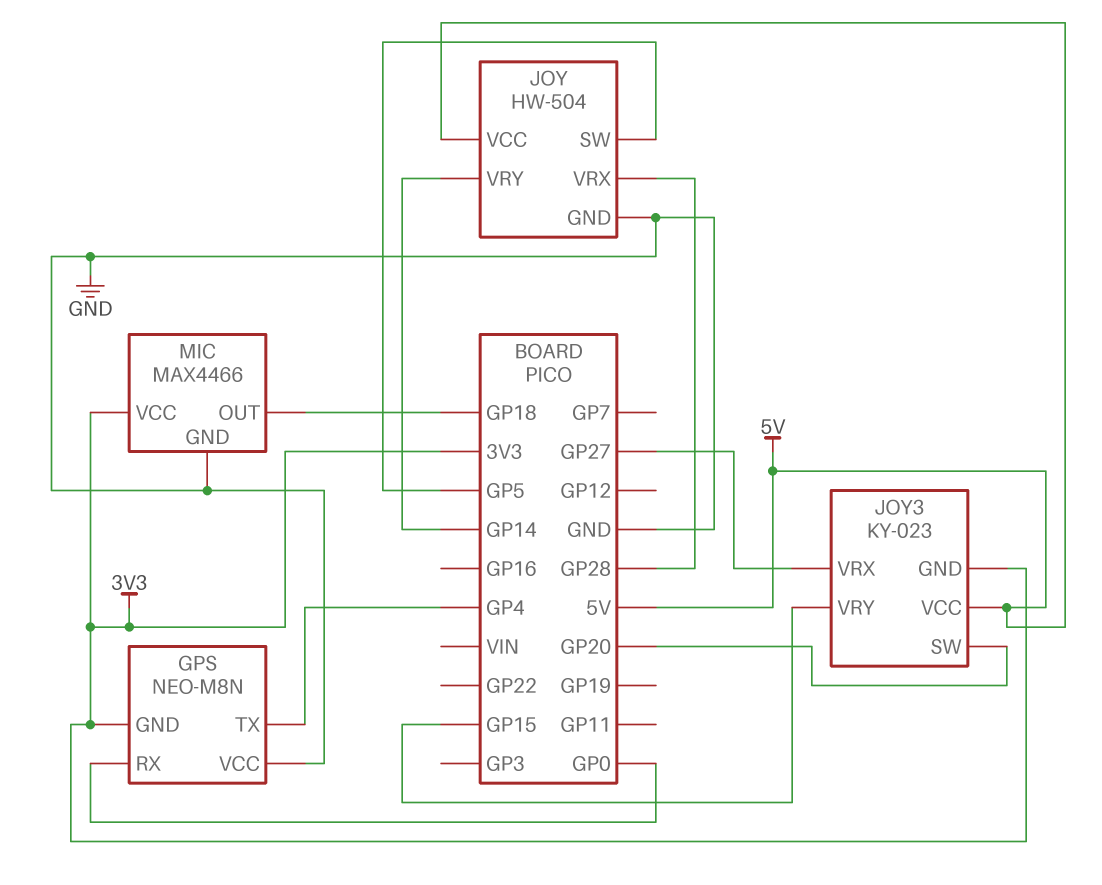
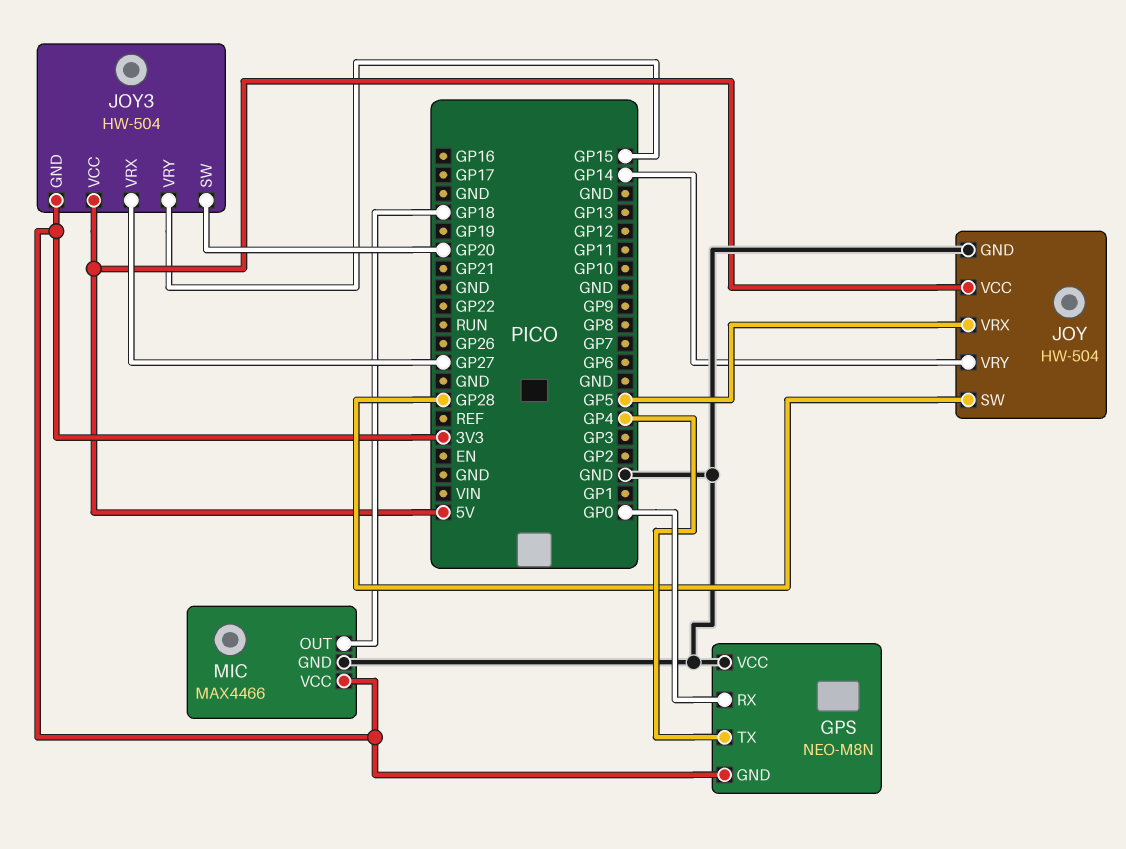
JOY pin SW: GP5 -> GP28
JOY pin VRX: GP28 -> GP5
JOY3: KY-023 -> HW-504

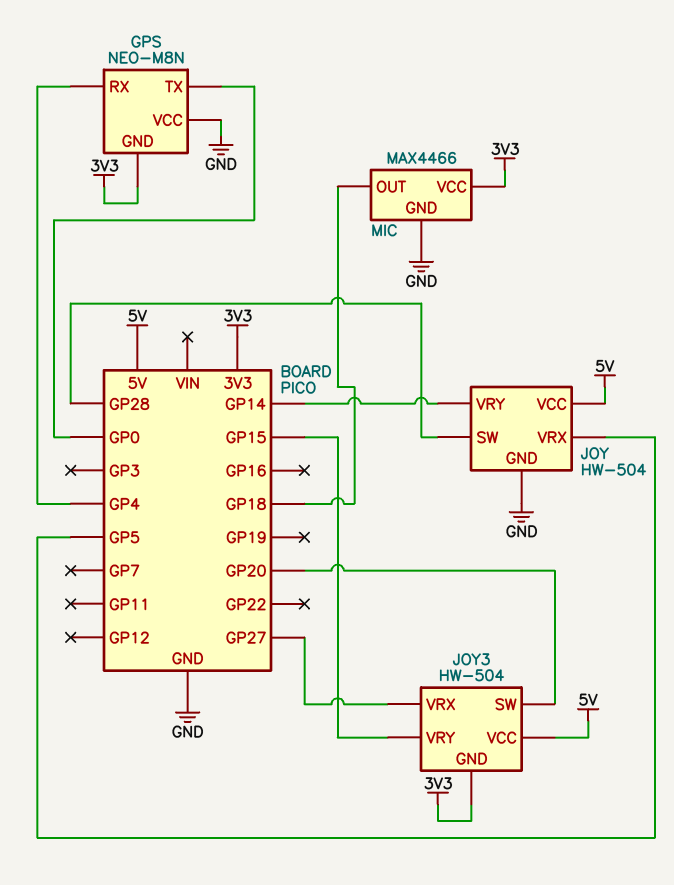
GPS pin RX: GP0 -> GP4
GPS pin TX: GP4 -> GP0

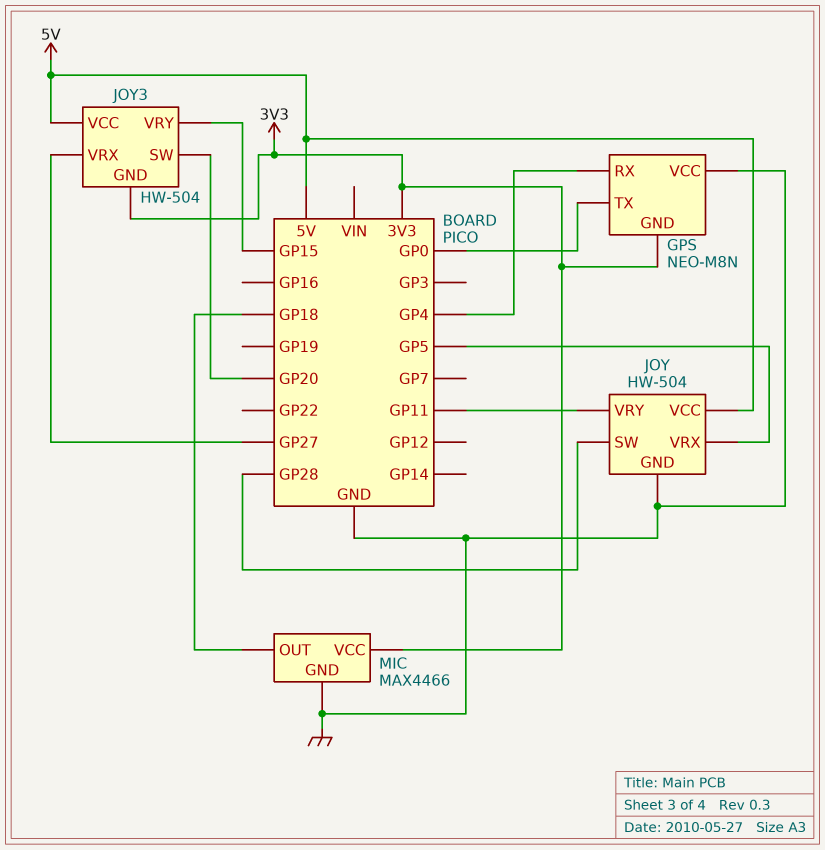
JOY pin VRY: GP14 -> GP11

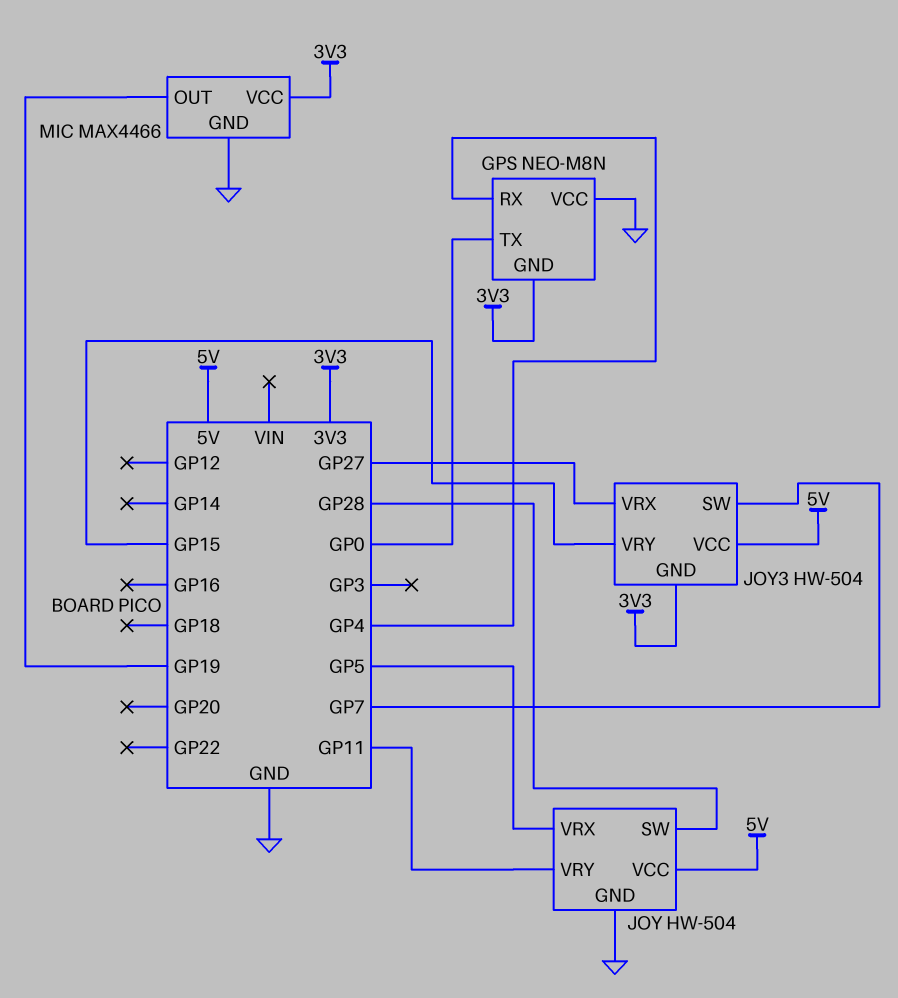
JOY3 pin SW: GP20 -> GP7
MIC pin OUT: GP18 -> GP19

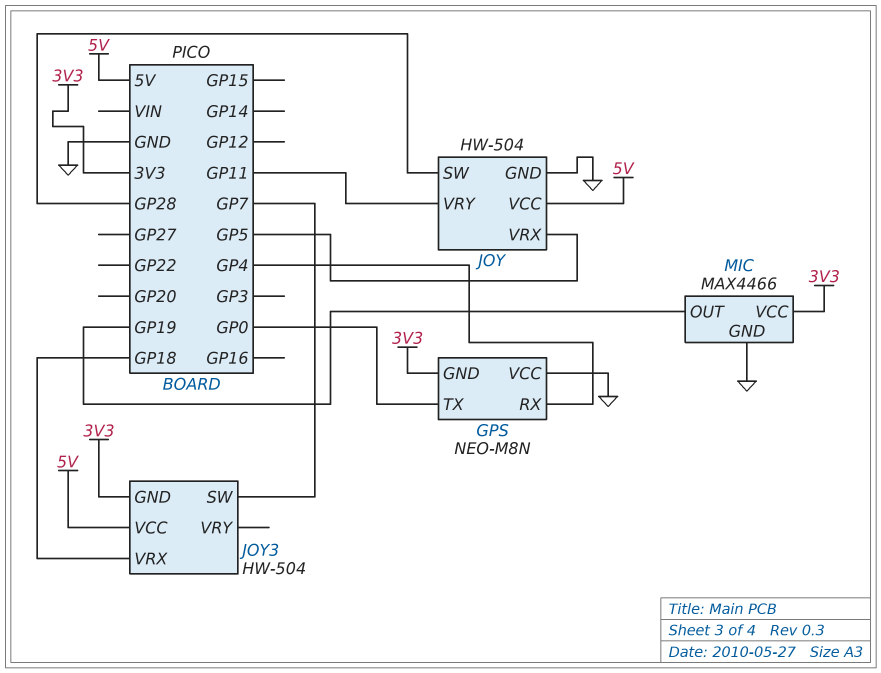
JOY3 pin VRX: GP27 -> GP18
JOY3 pin VRY: GP15 -> none

